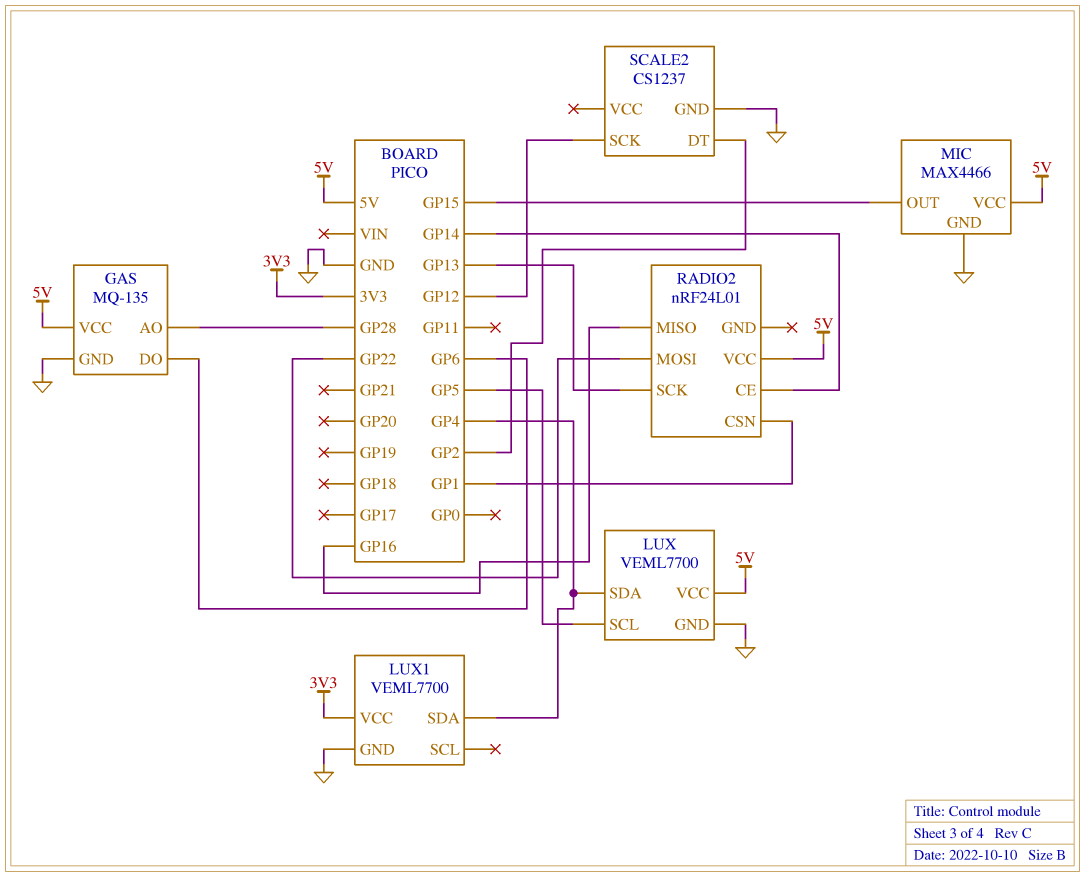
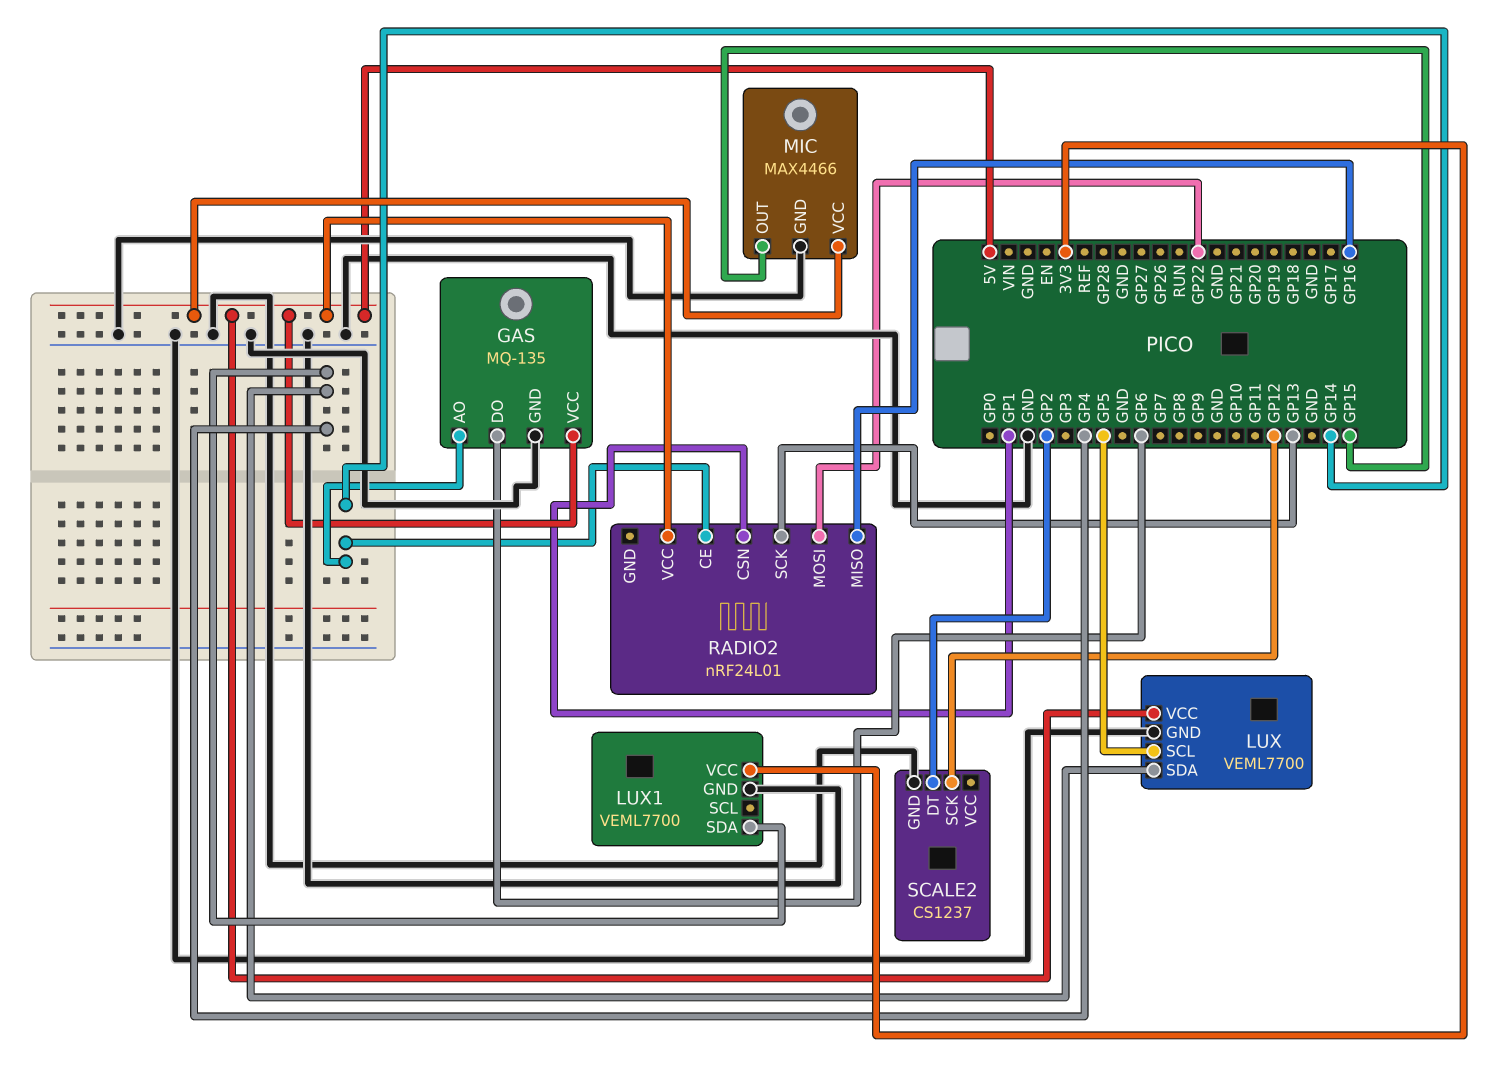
GAS pin AO: GP28 -> GP14

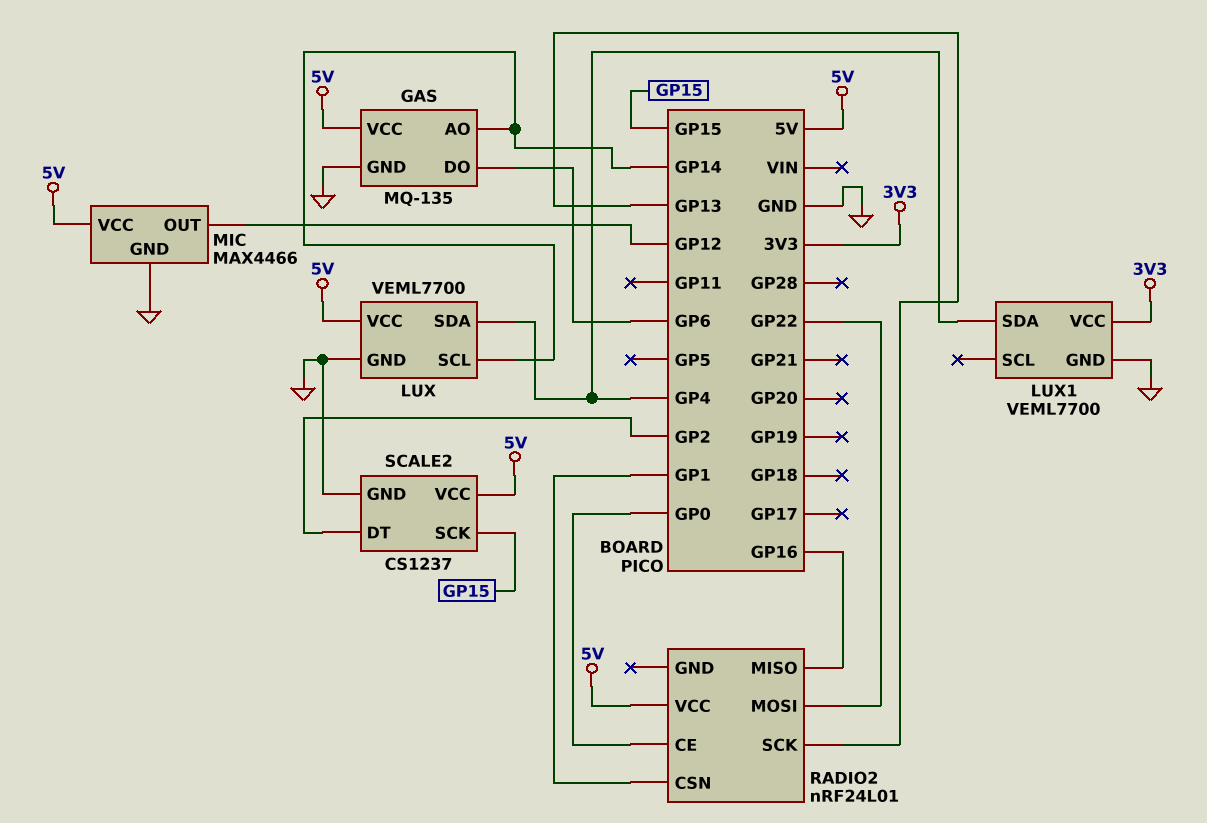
LUX pin SCL: GP5 -> GP14
MIC pin OUT: GP15 -> GP12
RADIO2 pin CE: GP14 -> GP0
SCALE2 pin SCK: GP12 -> GP15
SCALE2 pin VCC: none -> 5V

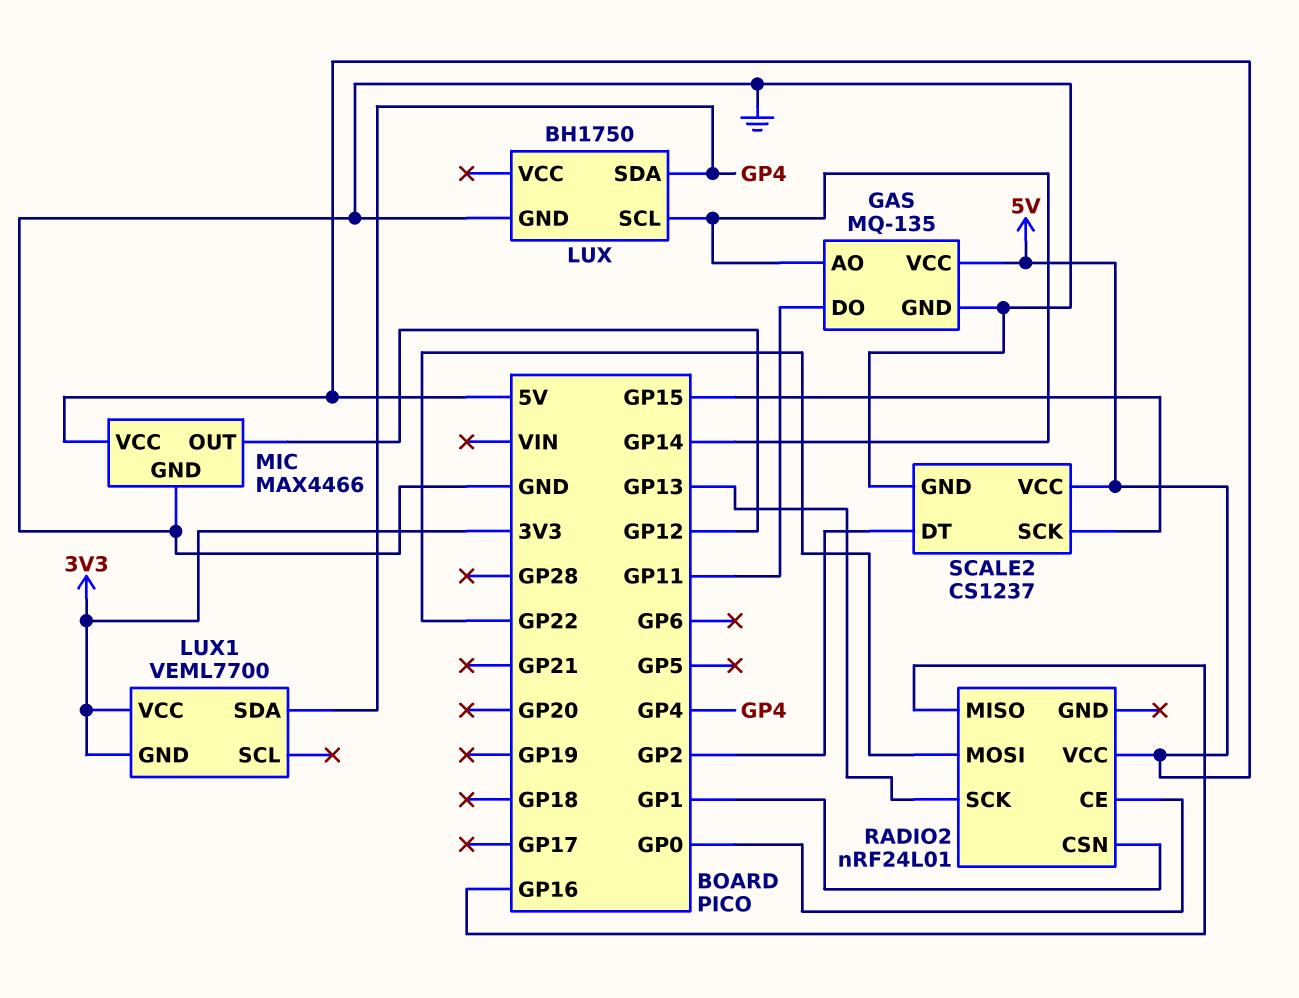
GAS pin DO: GP6 -> GP11
LUX: VEML7700 -> BH1750
LUX pin VCC: 5V -> none
LUX1 pin GND: GND -> 3V3

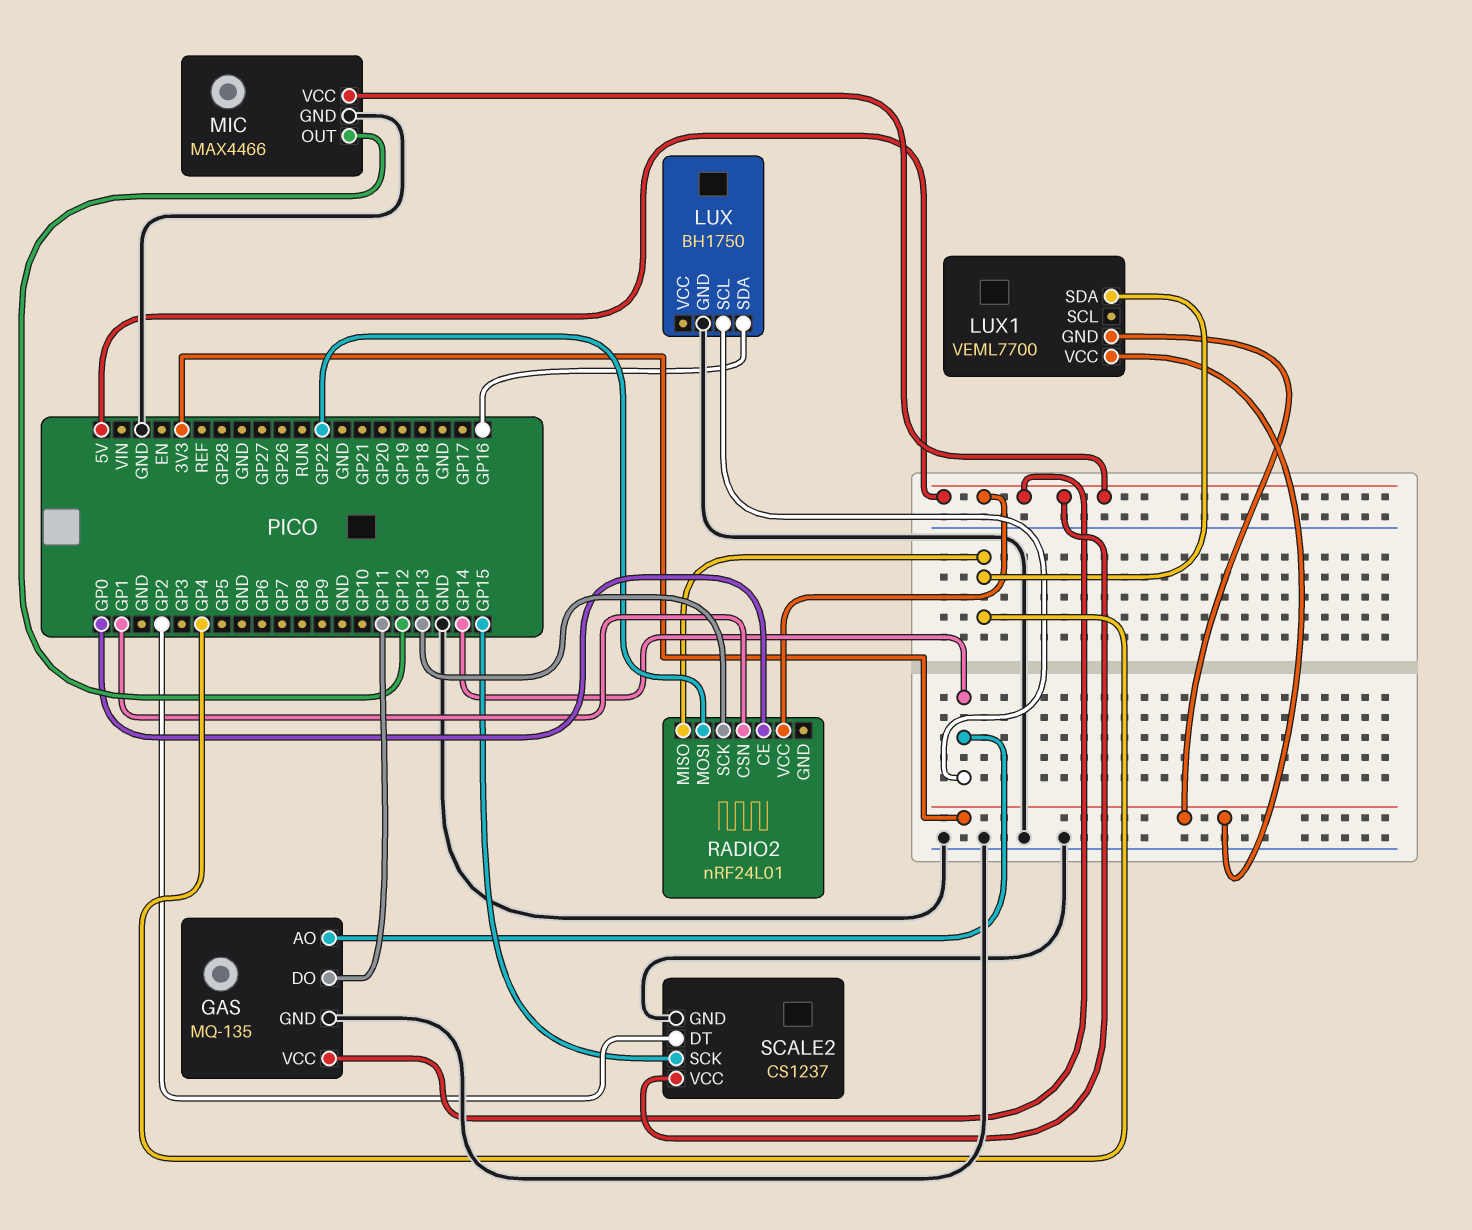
LUX pin SDA: GP4 -> GP16
RADIO2 pin MISO: GP16 -> GP4

